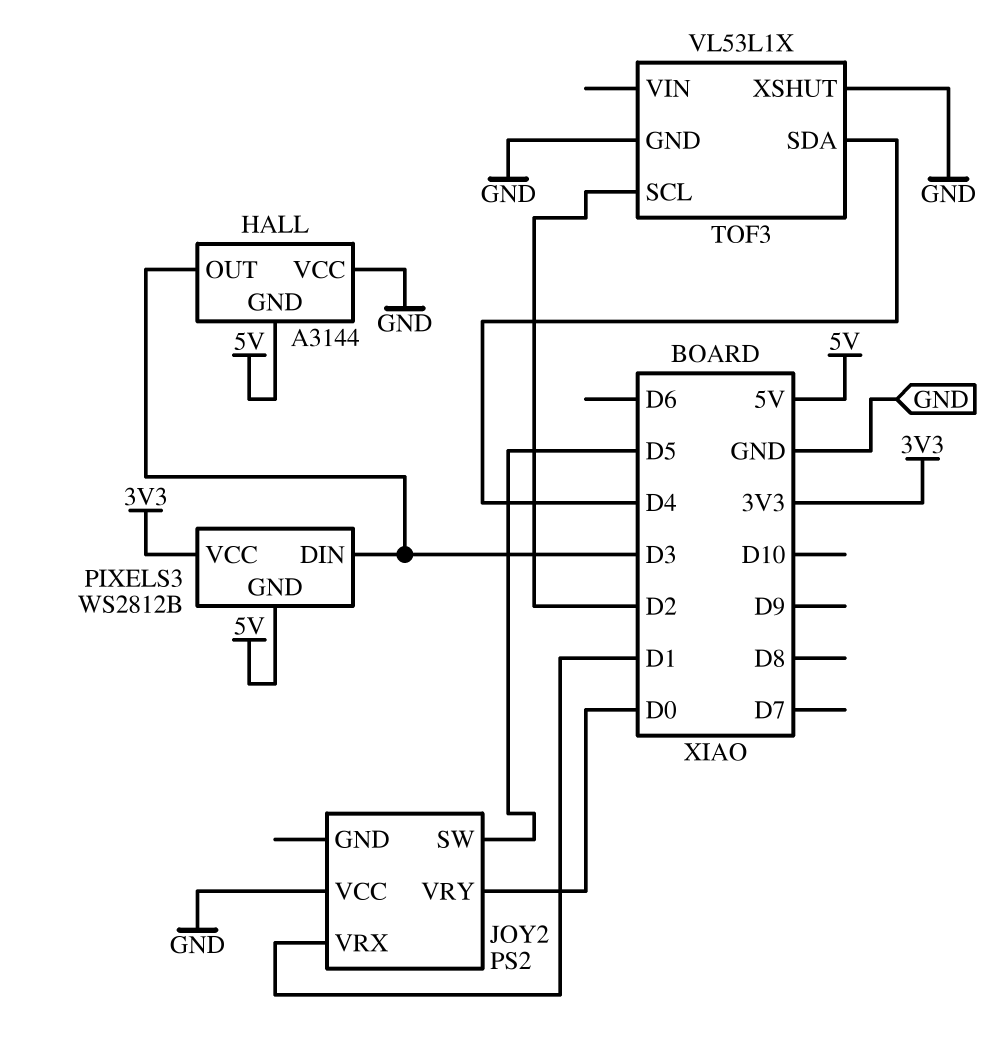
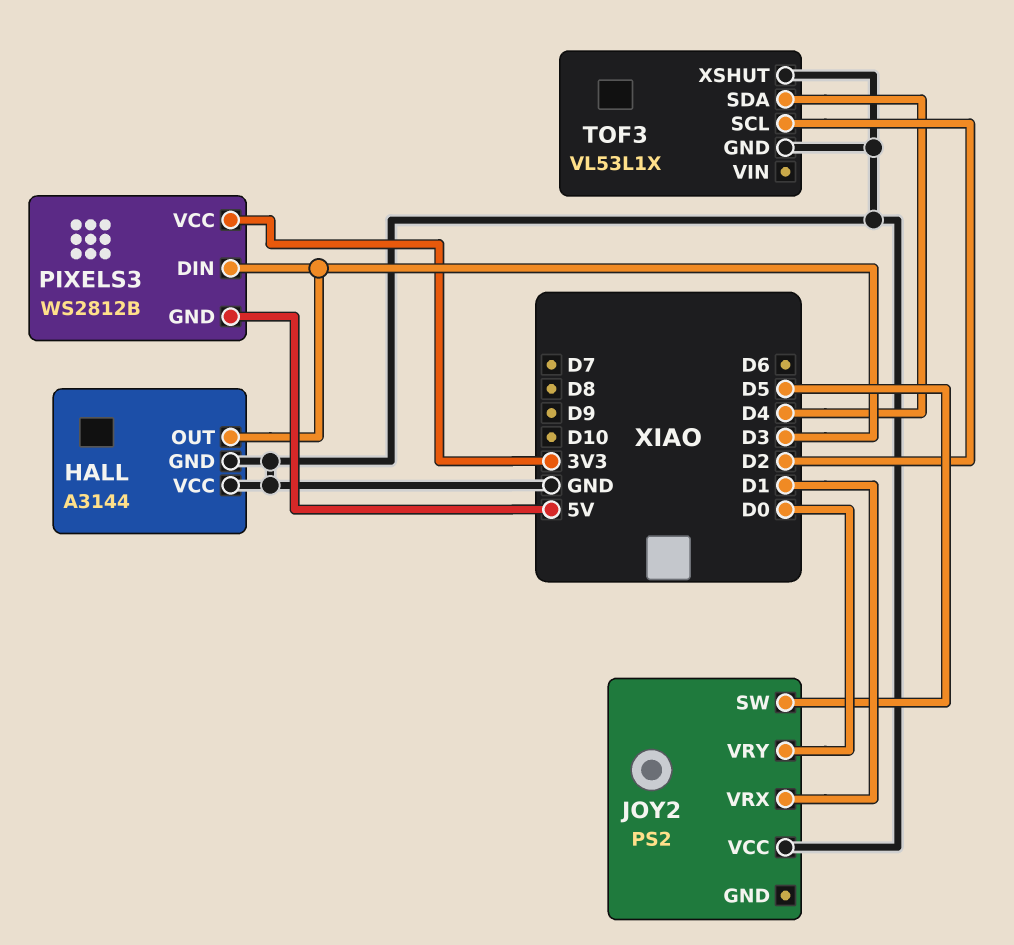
HALL pin GND: 5V -> GND

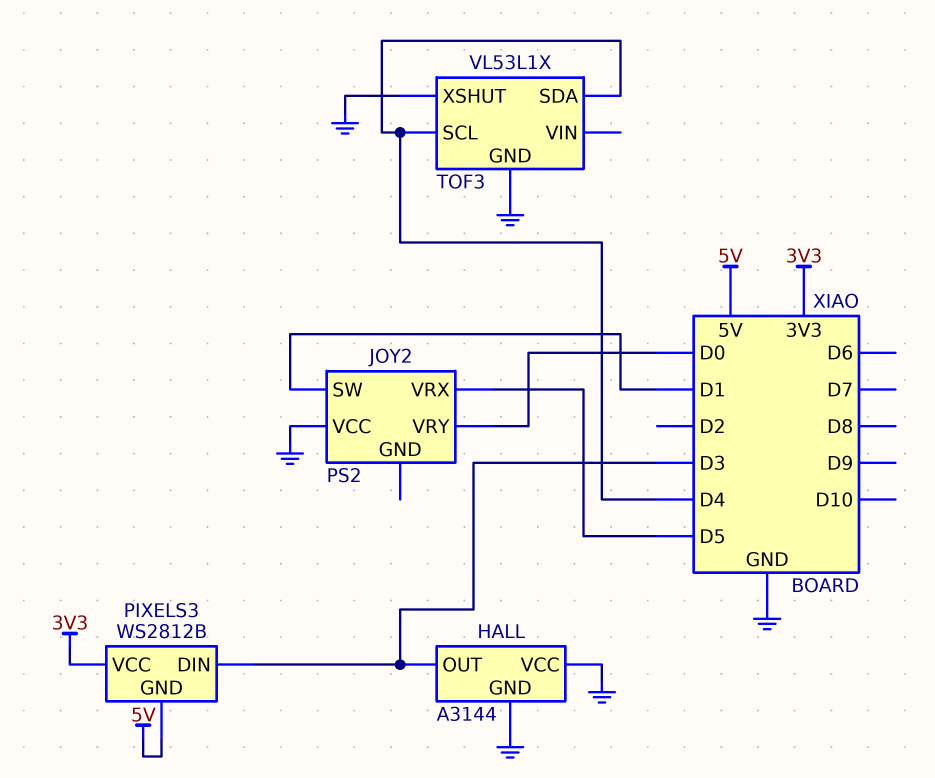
JOY2 pin SW: D5 -> D1
JOY2 pin VRX: D1 -> D5
TOF3 pin SCL: D2 -> D4

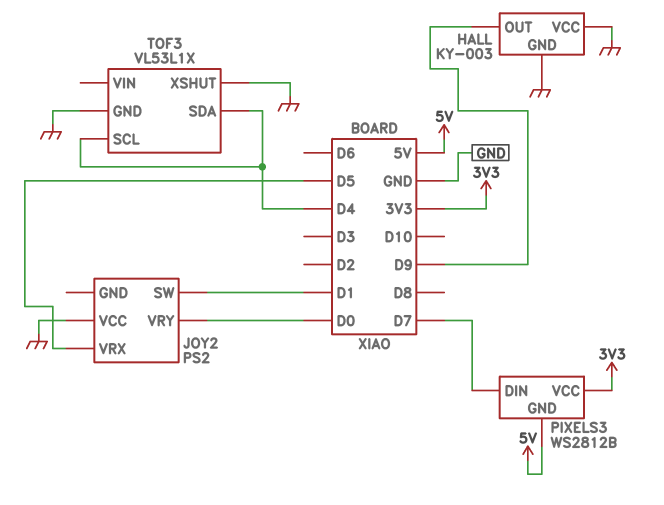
HALL: A3144 -> KY-003
HALL pin OUT: D3 -> D9
PIXELS3 pin DIN: D3 -> D7

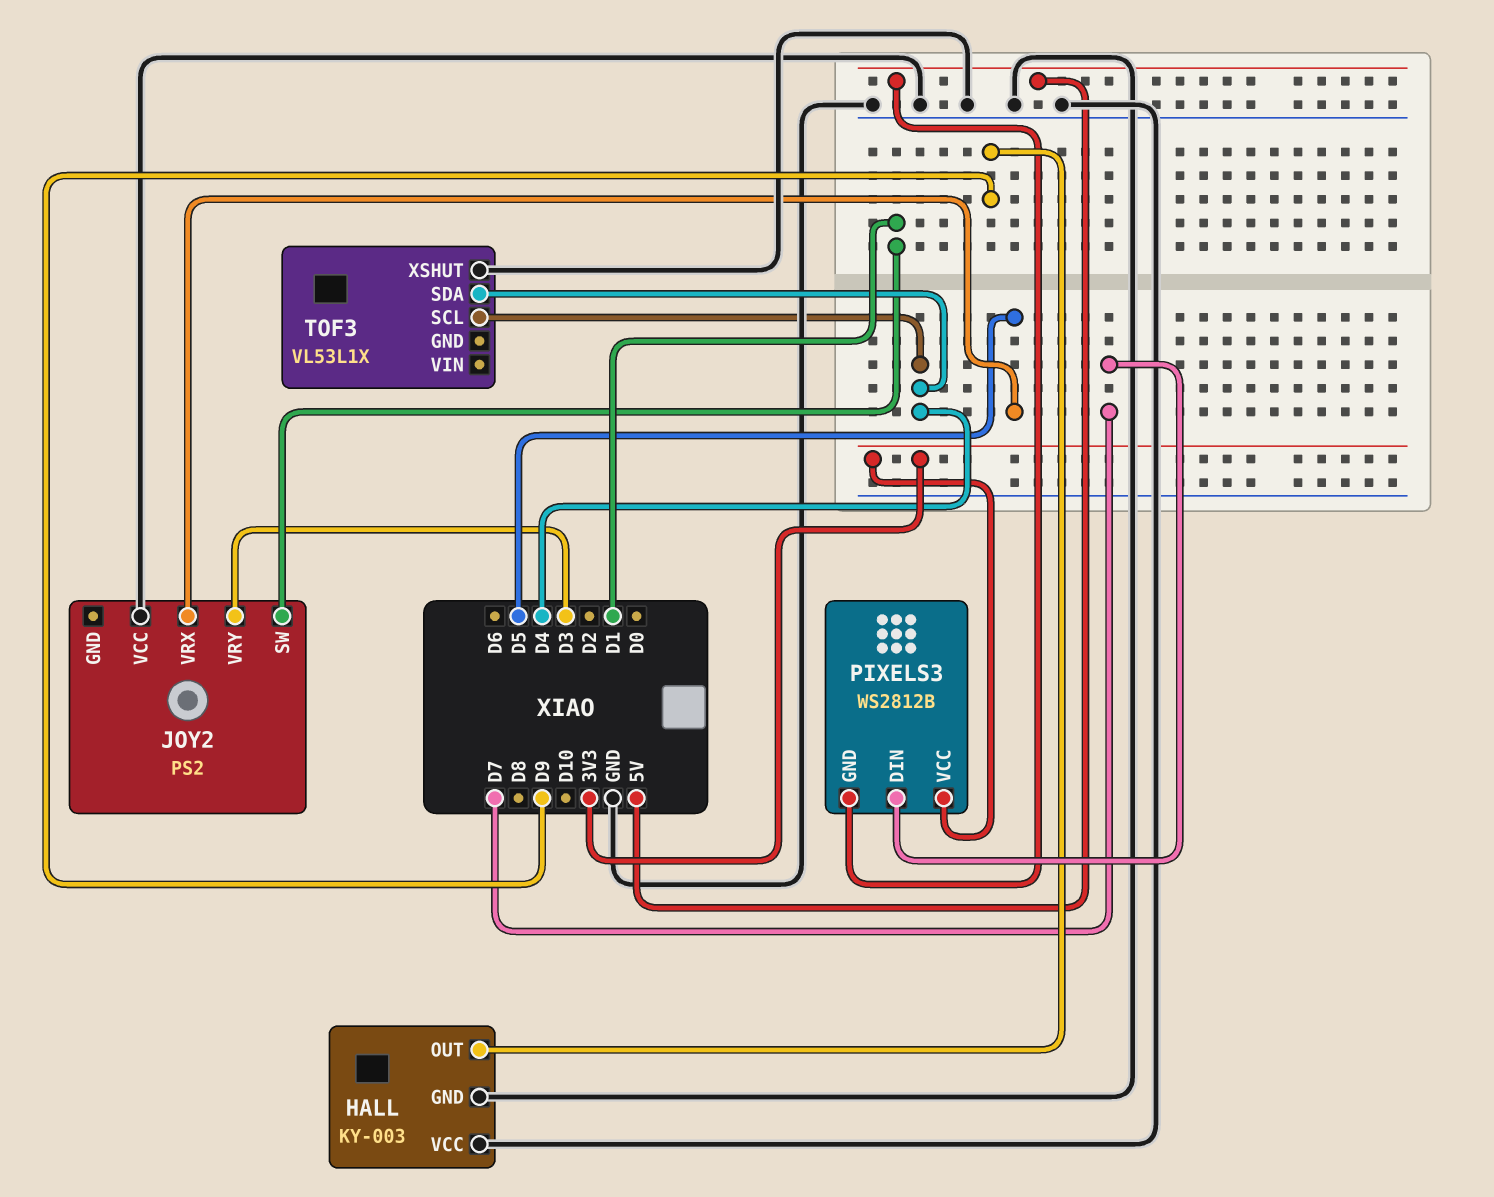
JOY2 pin VRY: D0 -> D3
TOF3 pin GND: GND -> none

